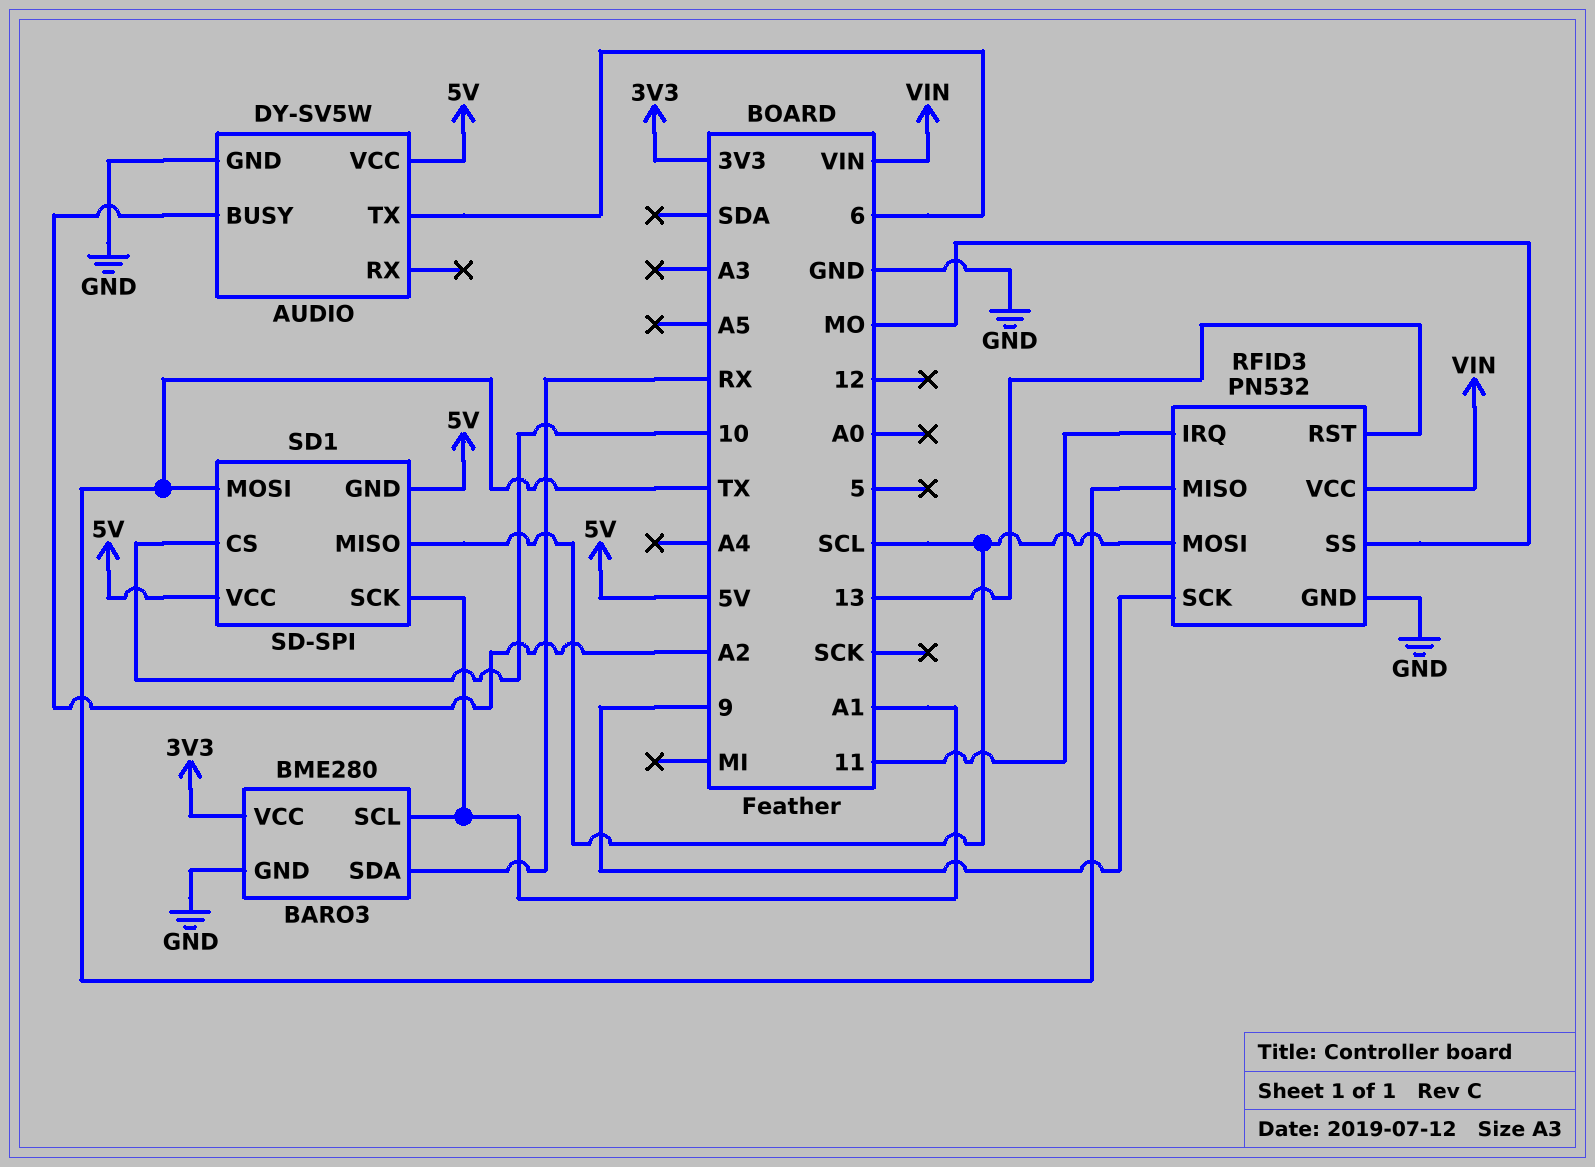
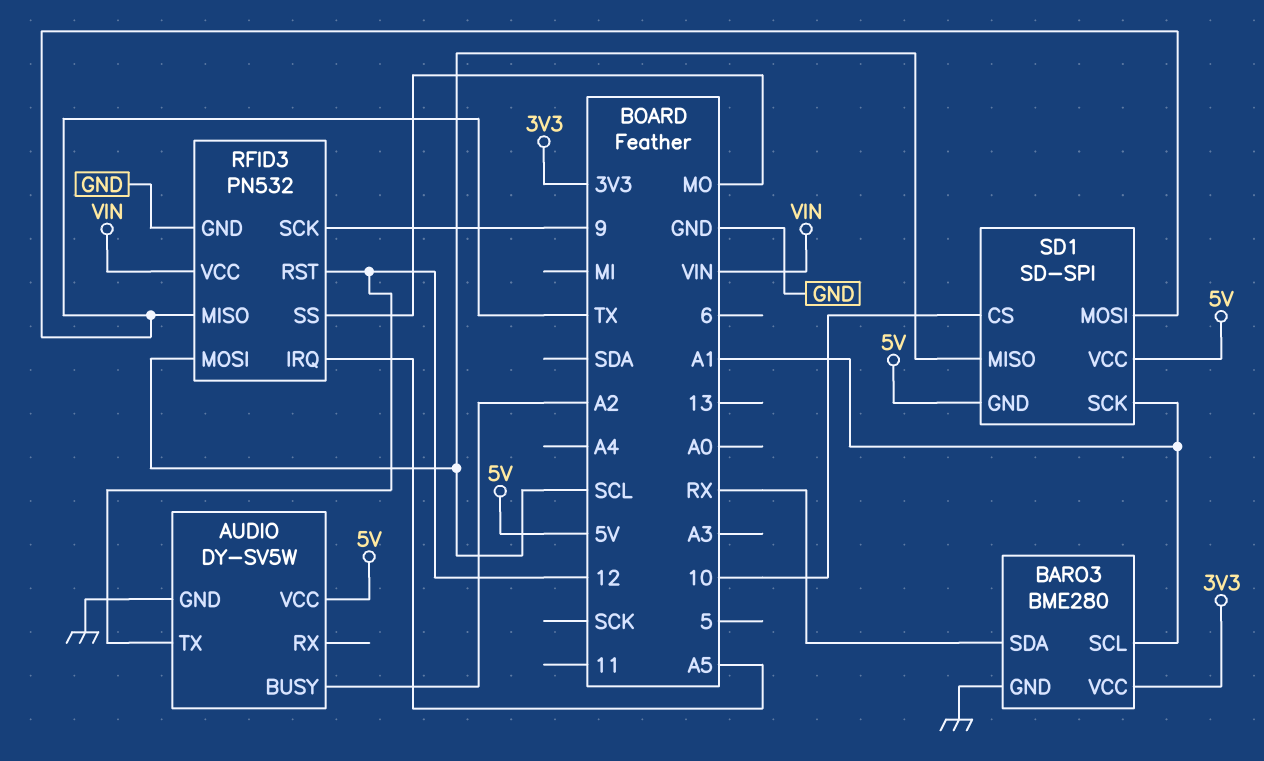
AUDIO pin TX: 6 -> 12
RFID3 pin IRQ: 11 -> A5
RFID3 pin RST: 13 -> 12

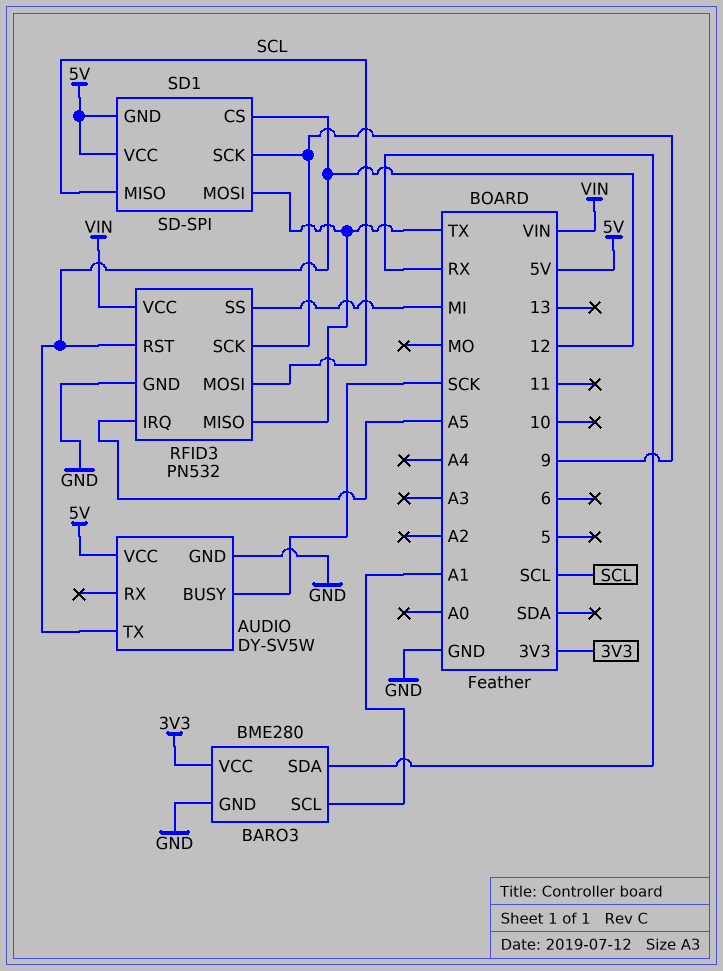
AUDIO pin BUSY: A2 -> SCK
RFID3 pin SS: MO -> MI
SD1 pin CS: 10 -> 12
SD1 pin SCK: A1 -> 9

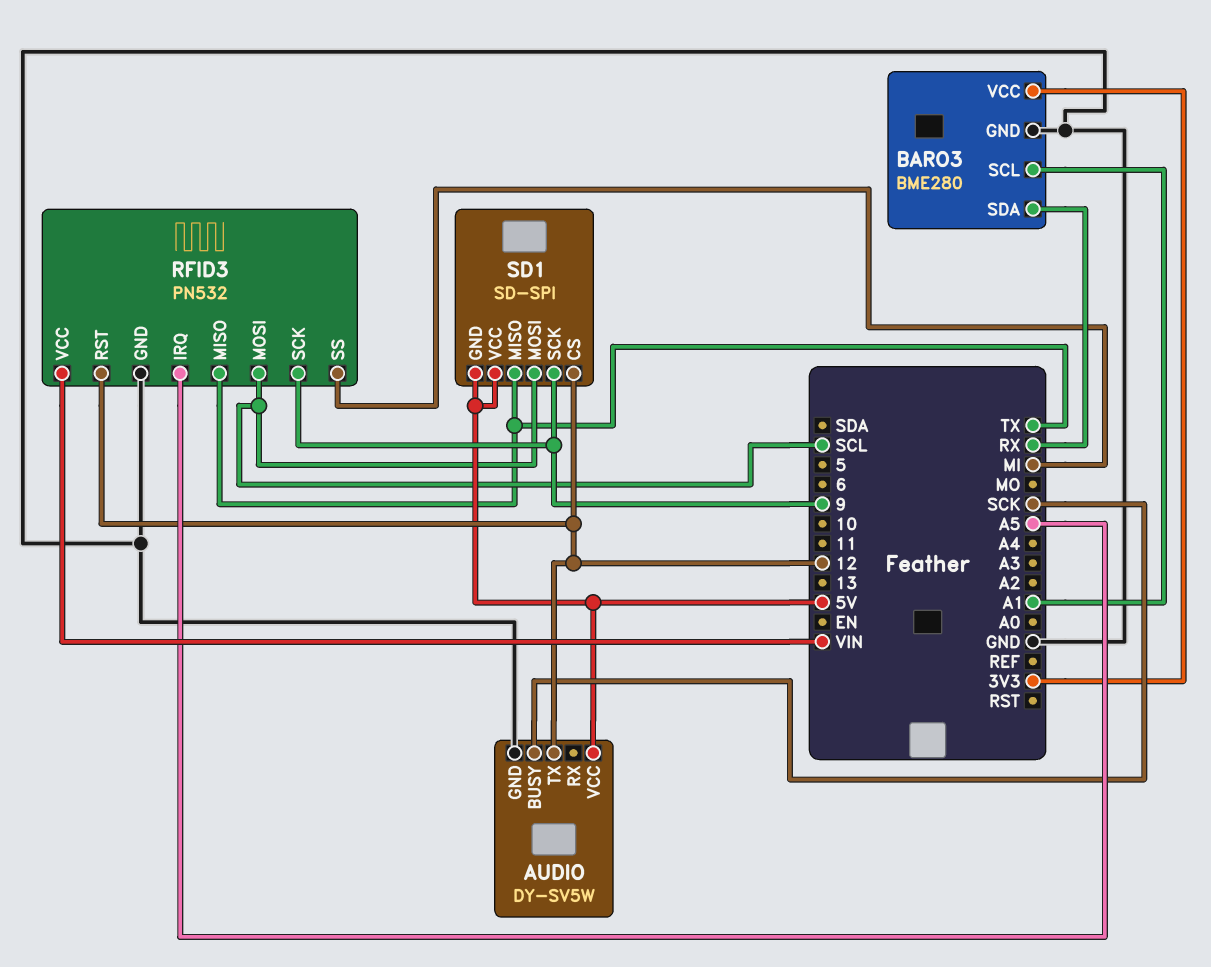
SD1 pin MISO: SCL -> TX
SD1 pin MOSI: TX -> SCL

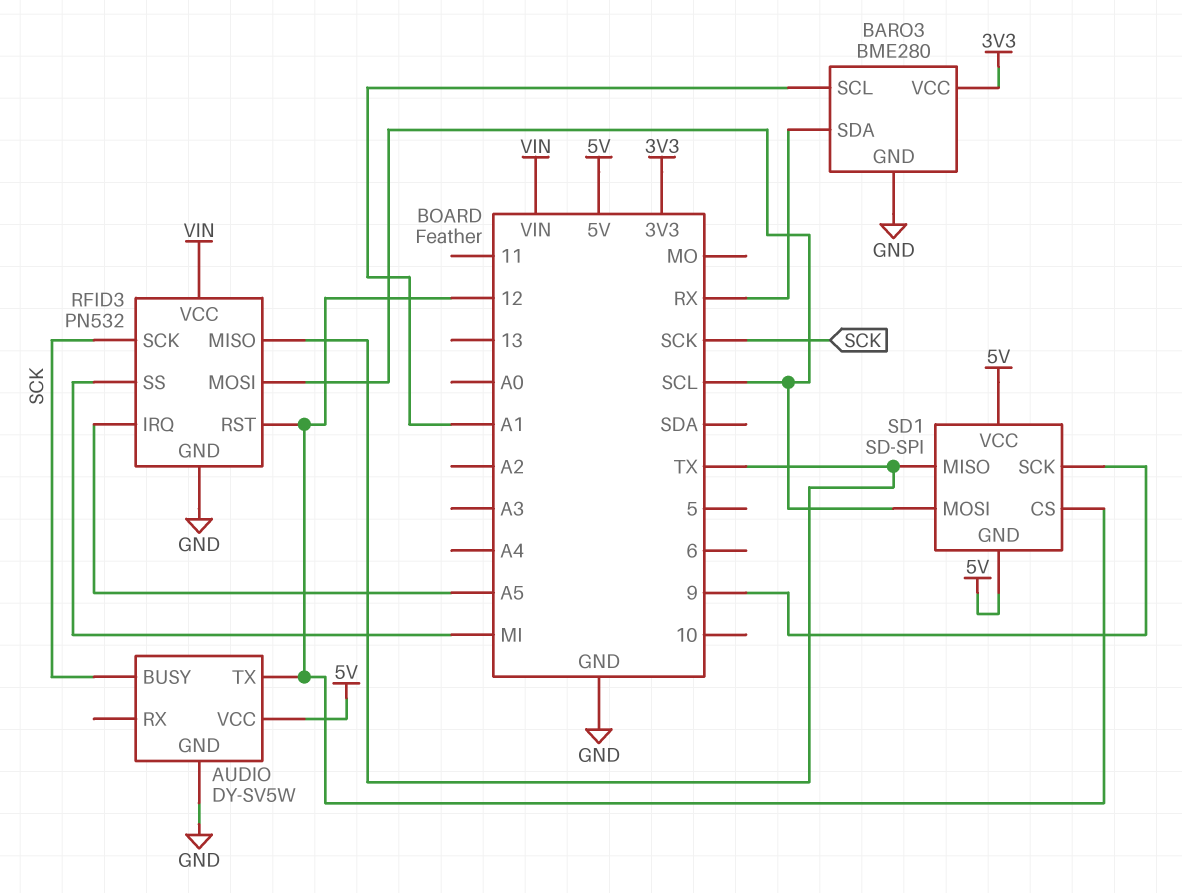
RFID3 pin SCK: 9 -> SCK

